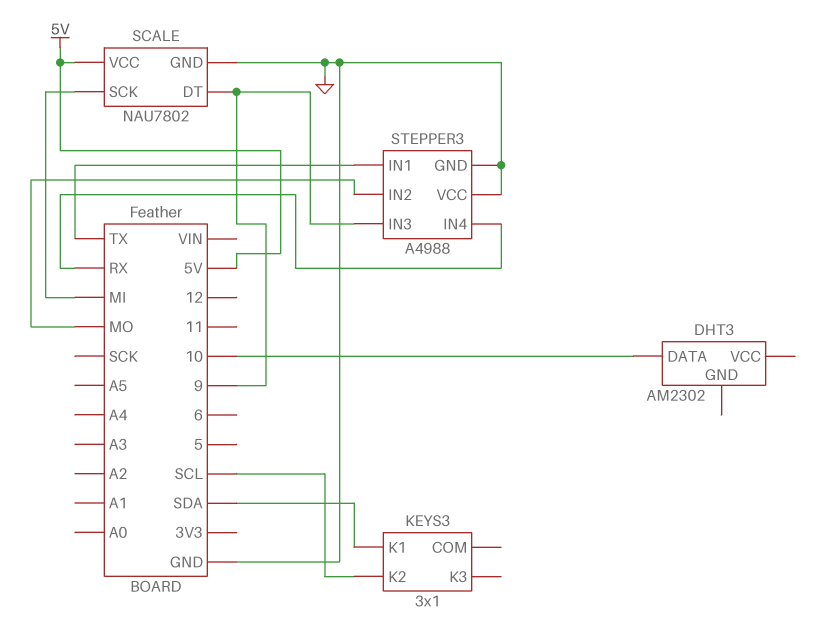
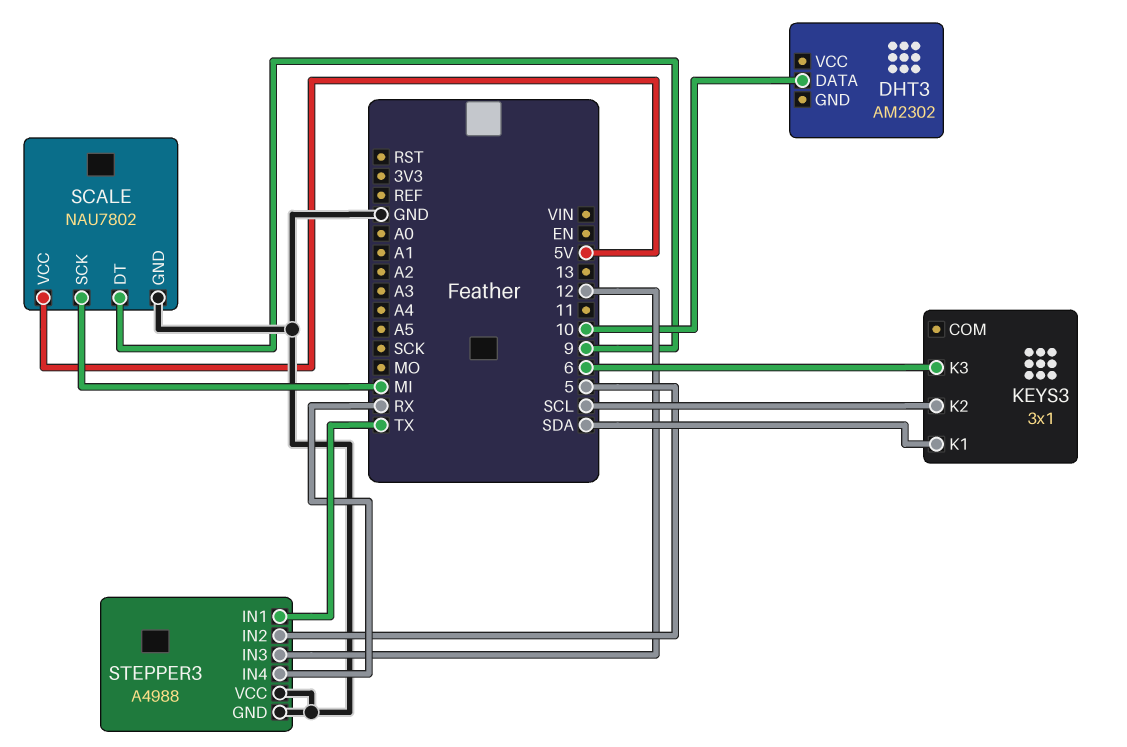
KEYS3 pin K3: none -> 6
STEPPER3 pin IN2: MO -> 5
STEPPER3 pin IN3: 9 -> 12

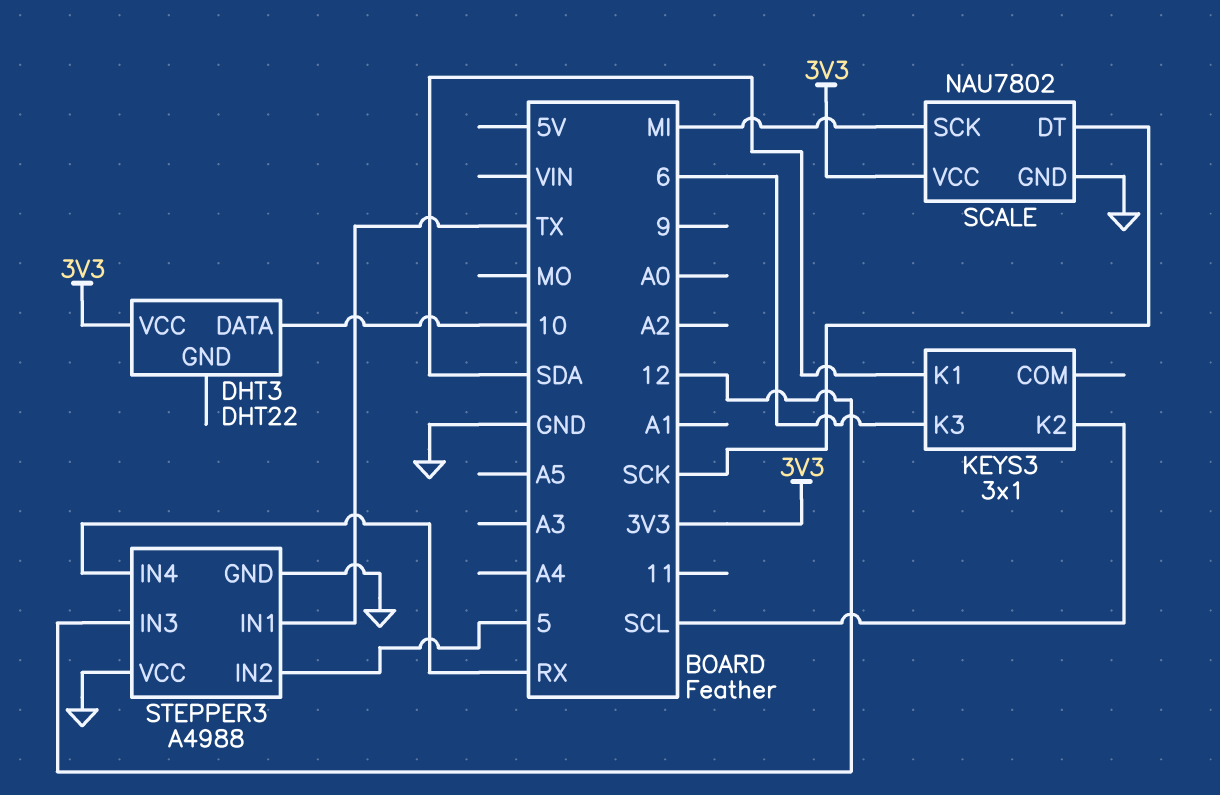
DHT3: AM2302 -> DHT22
DHT3 pin VCC: none -> 3V3
SCALE pin DT: 9 -> SCK
SCALE pin VCC: 5V -> 3V3

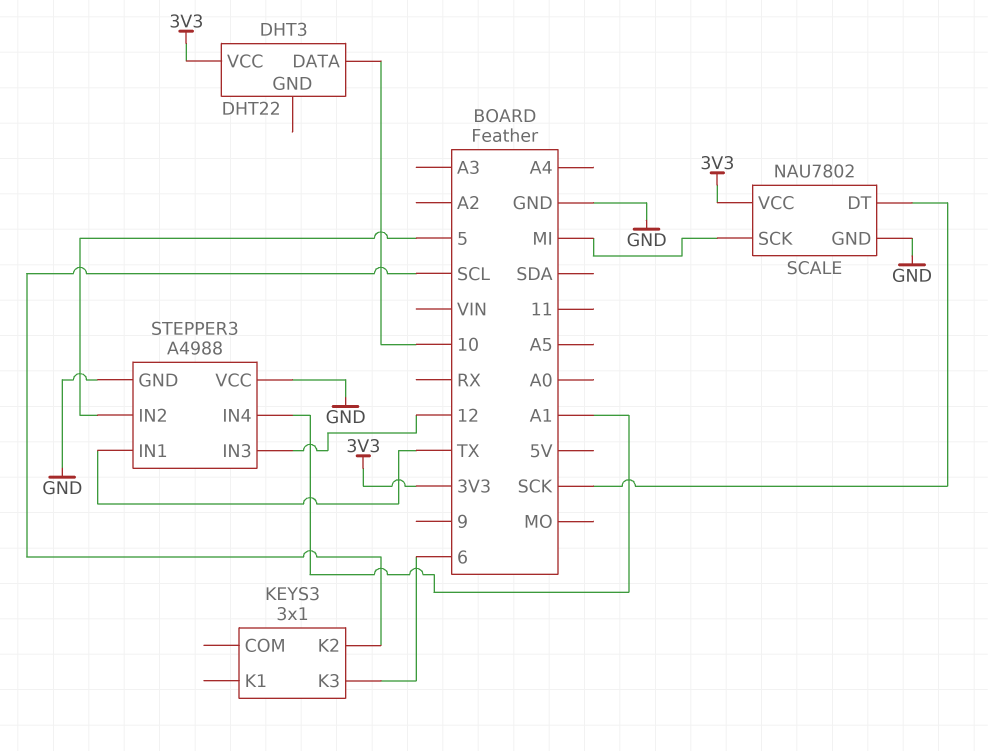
KEYS3 pin K1: SDA -> none
STEPPER3 pin IN4: RX -> A1

